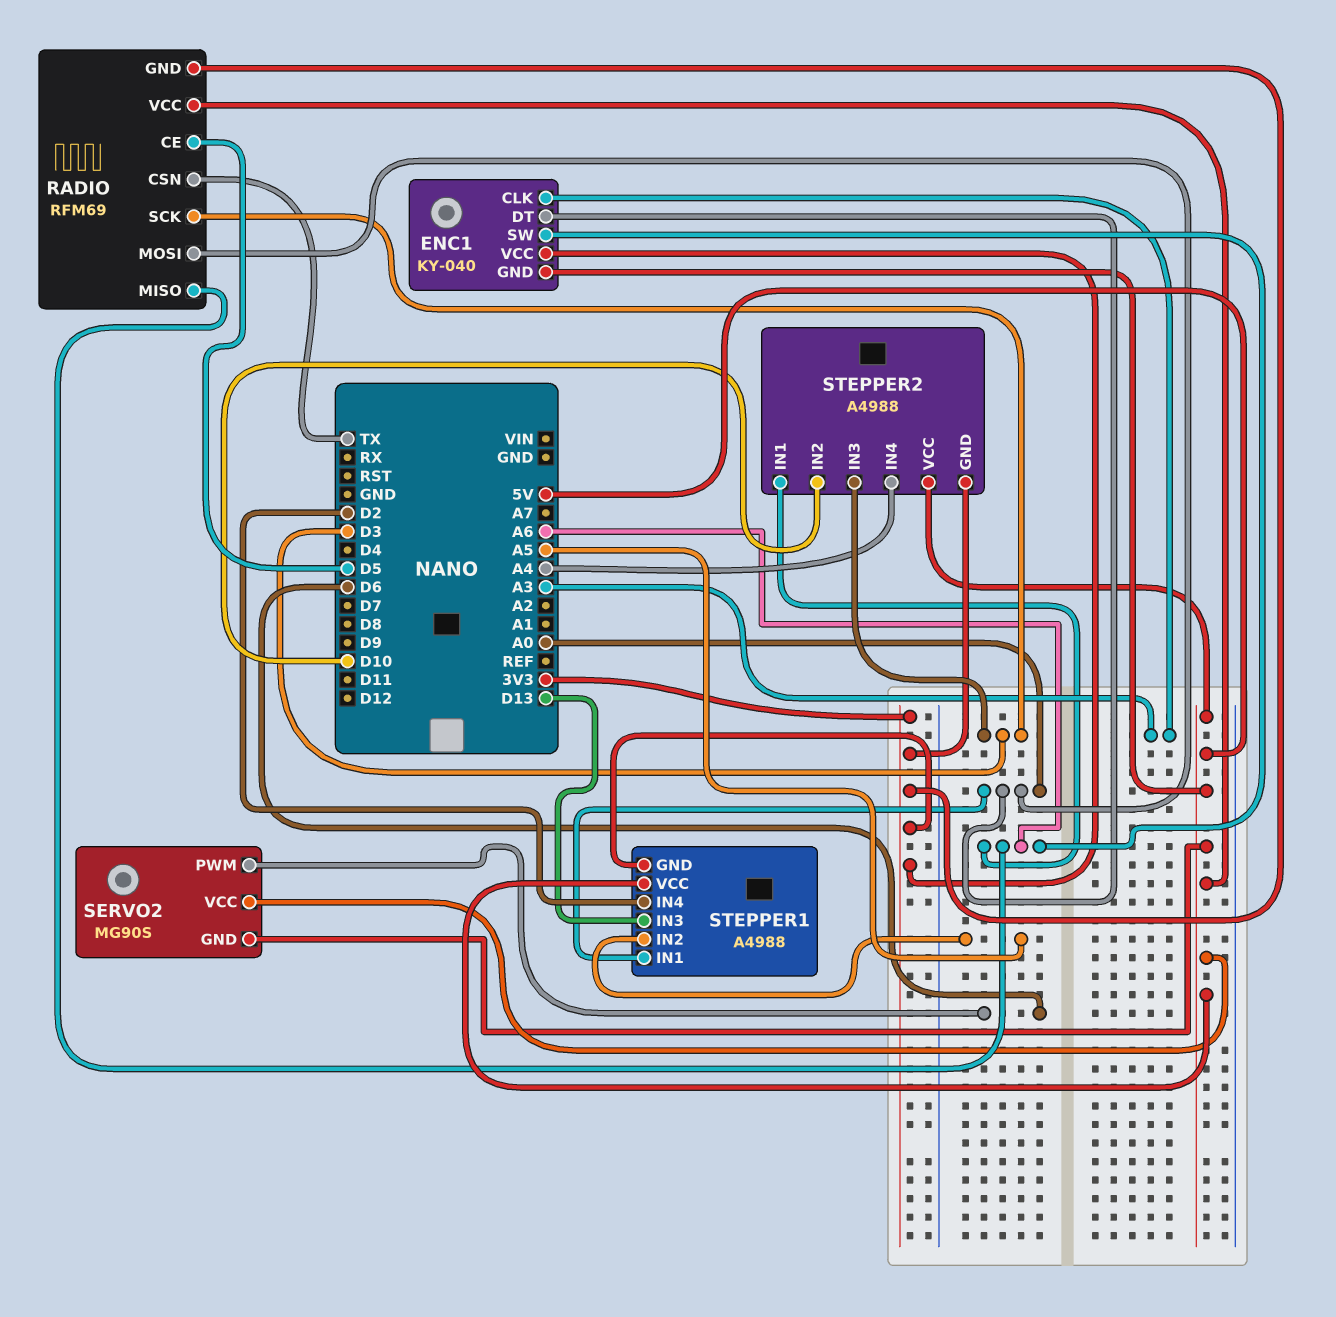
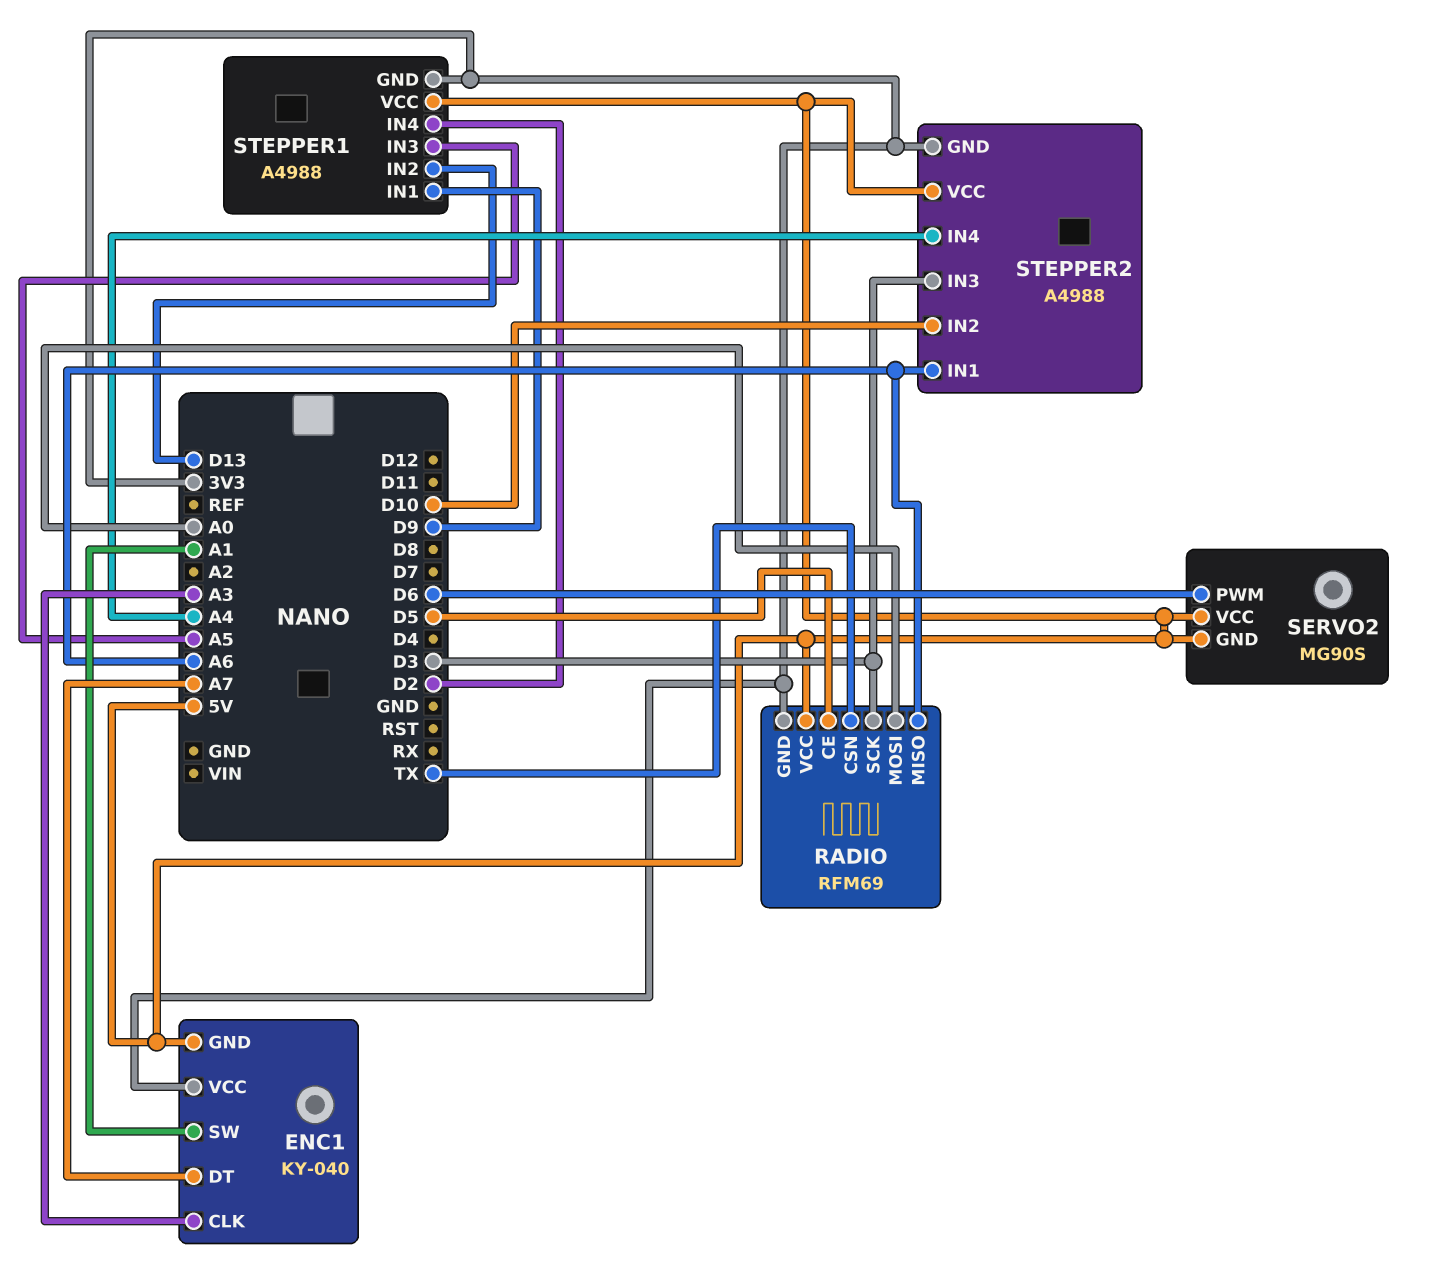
ENC1 pin DT: A0 -> A7
ENC1 pin SW: A6 -> A1
STEPPER1 pin IN1: A0 -> D9
STEPPER1 pin IN2: A5 -> D13
STEPPER1 pin IN3: D13 -> A5

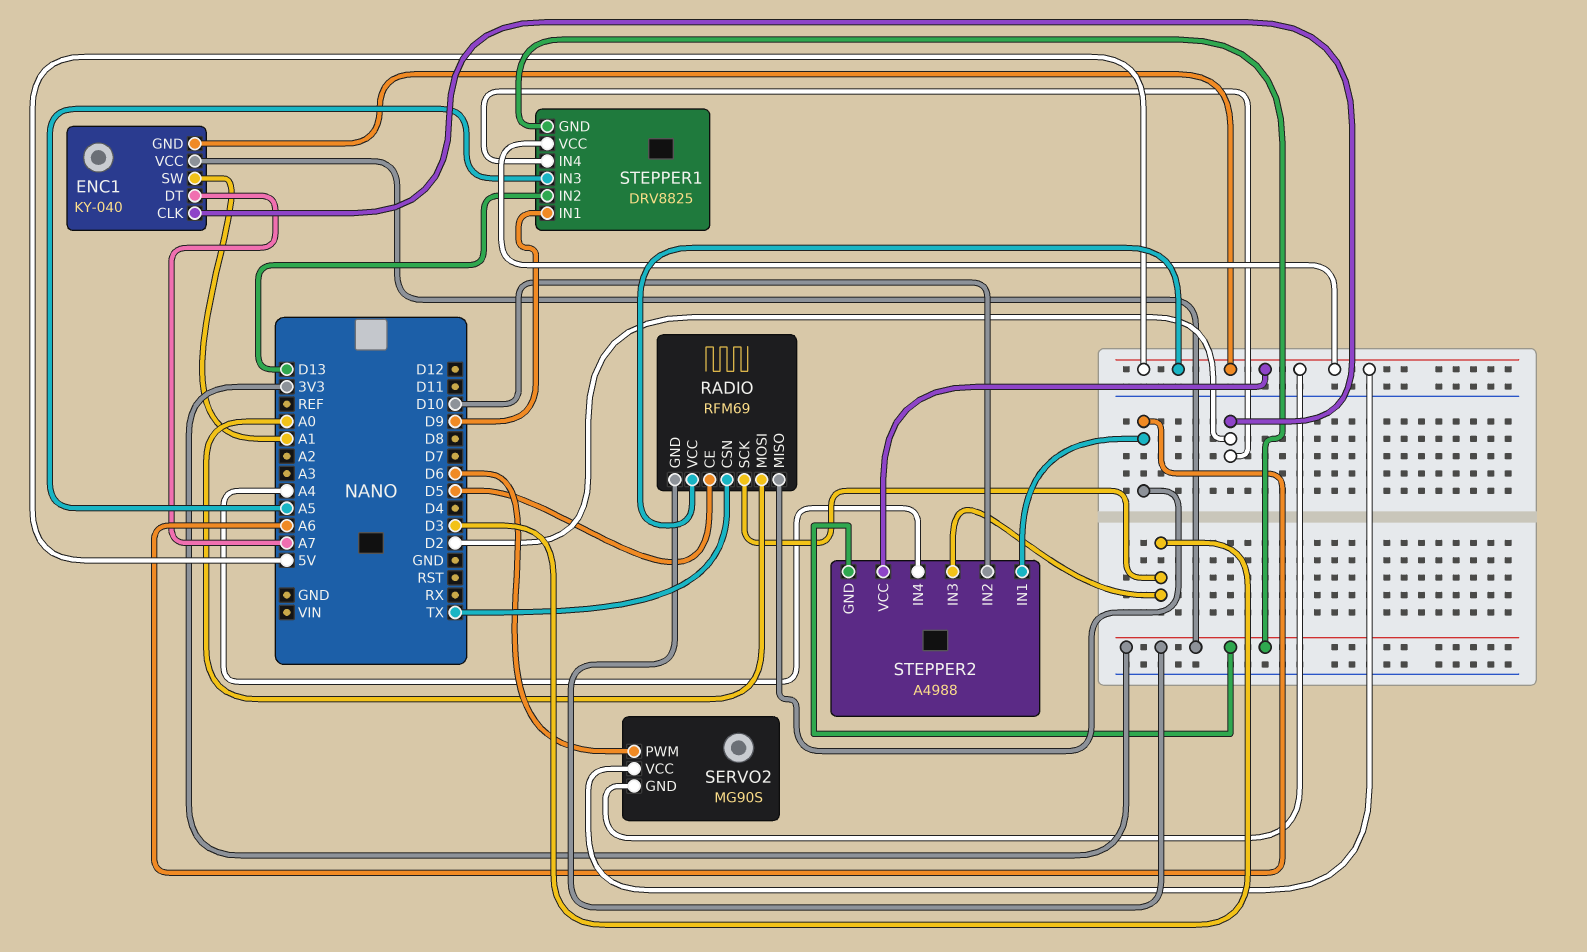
ENC1 pin CLK: A3 -> D2
STEPPER1: A4988 -> DRV8825

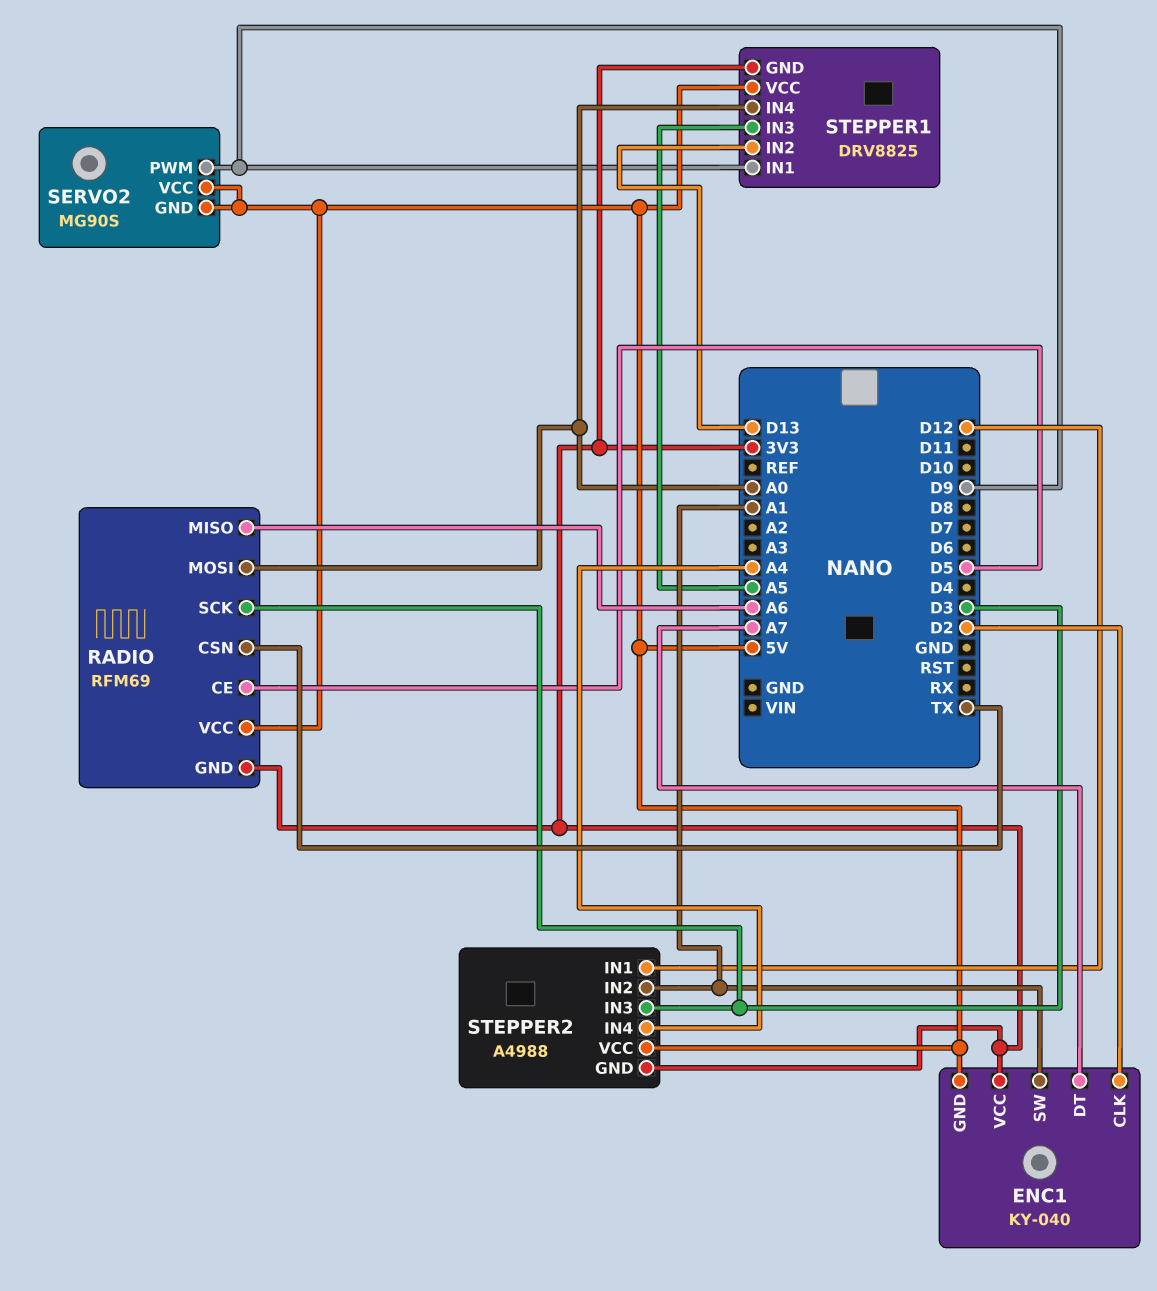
SERVO2 pin PWM: D6 -> D9
STEPPER1 pin IN4: D2 -> A0
STEPPER2 pin IN1: A6 -> D12
STEPPER2 pin IN2: D10 -> A1

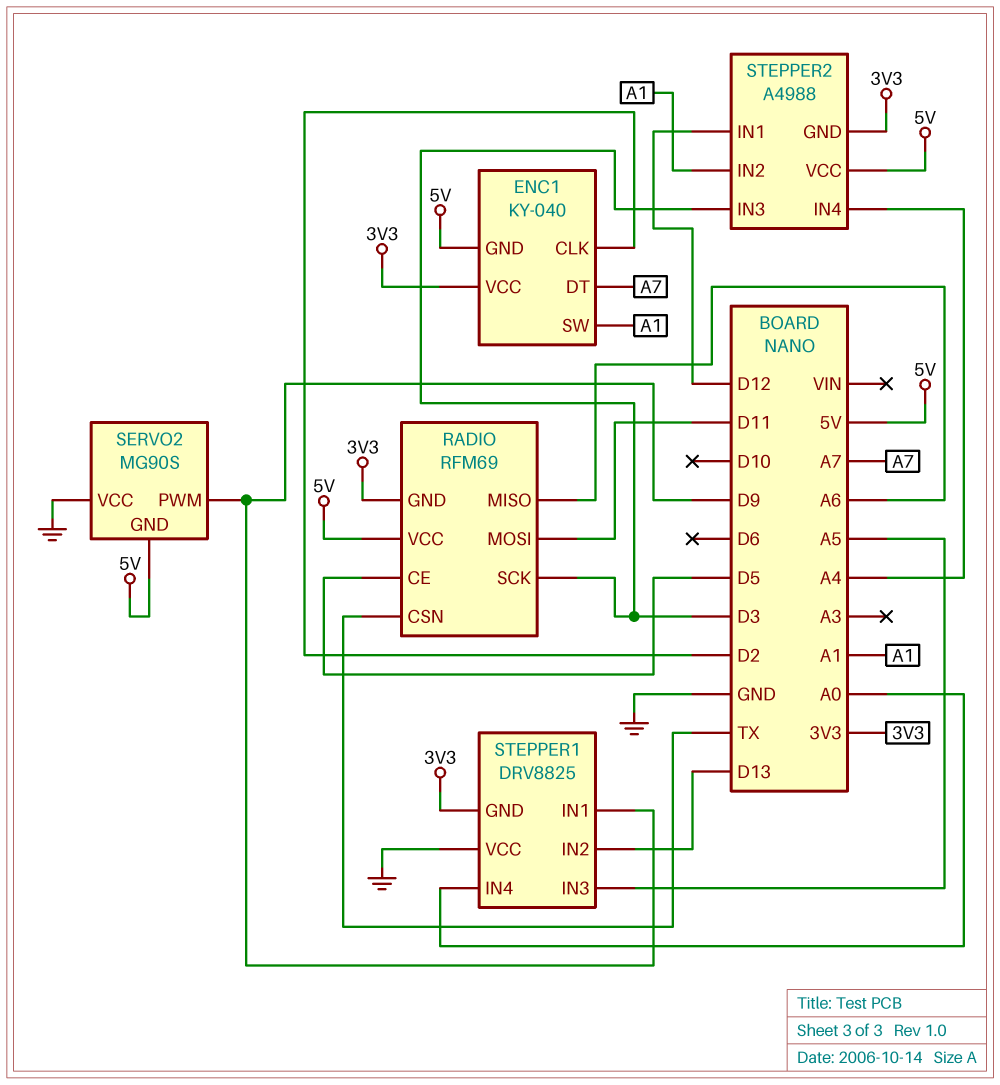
RADIO pin MOSI: A0 -> D11
SERVO2 pin VCC: 5V -> GND
STEPPER1 pin VCC: 5V -> GND

